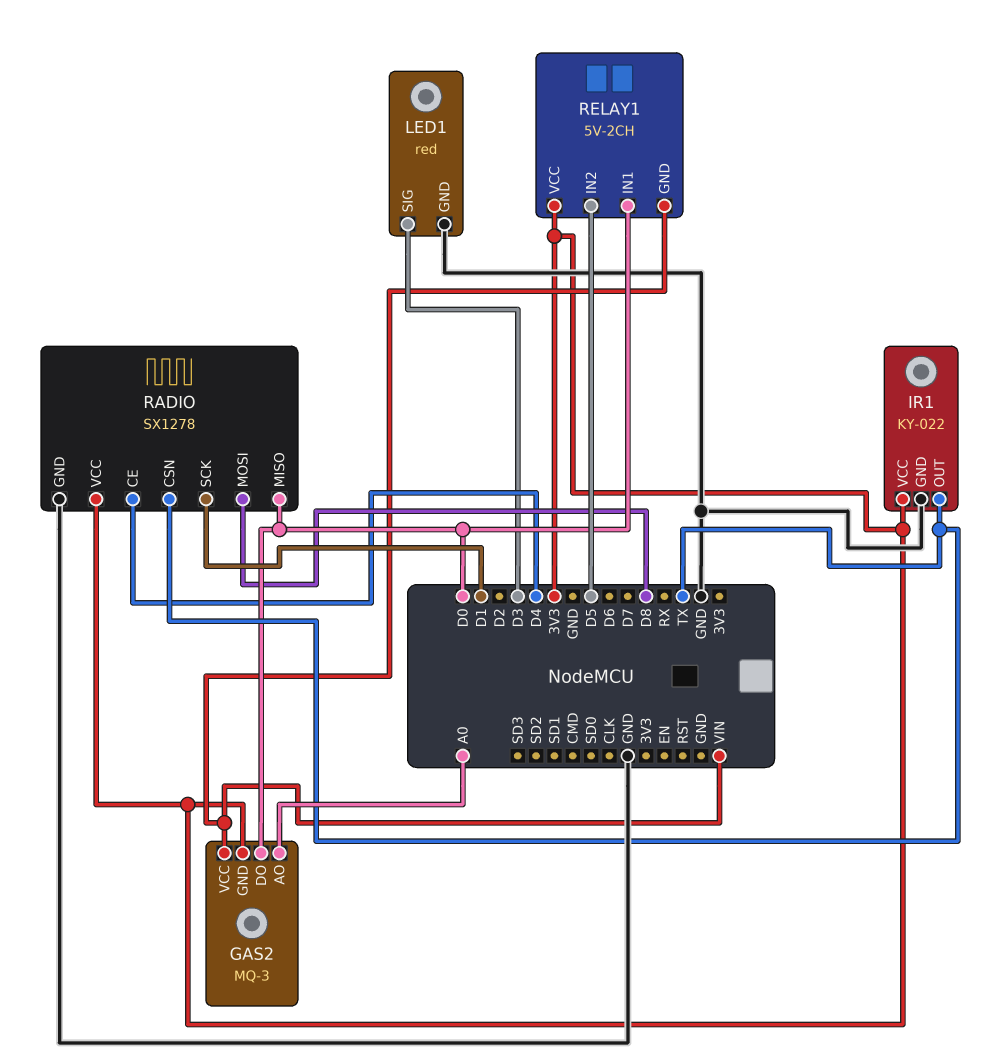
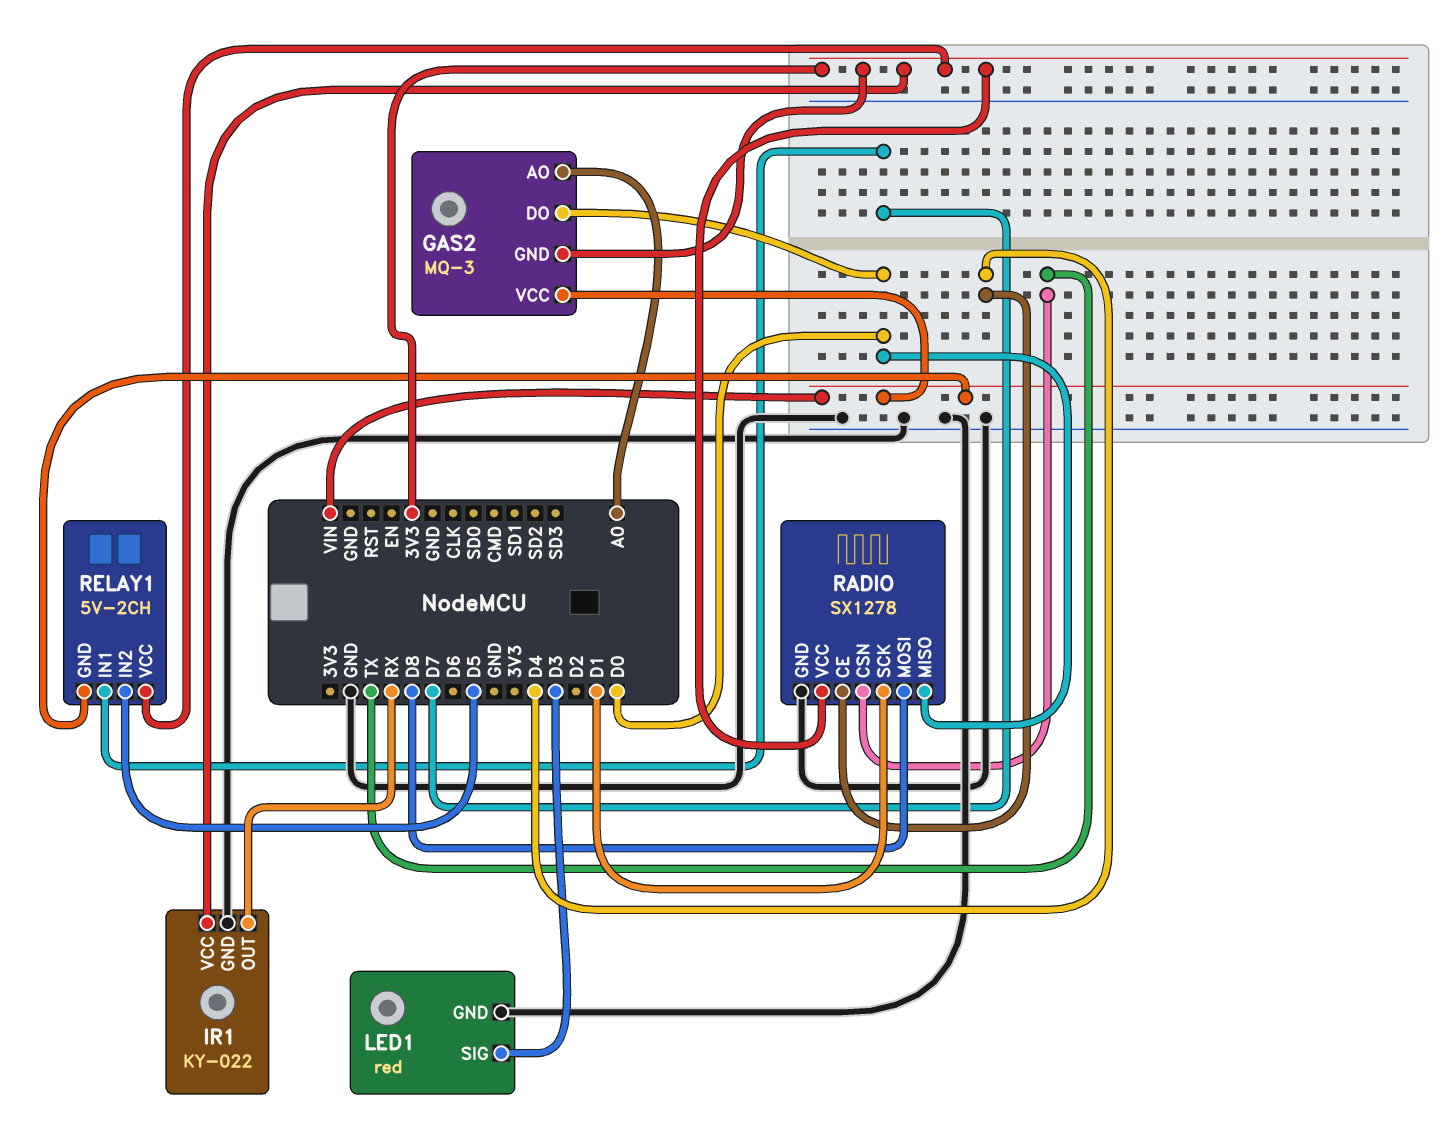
IR1 pin OUT: TX -> RX
RELAY1 pin IN1: D0 -> D7

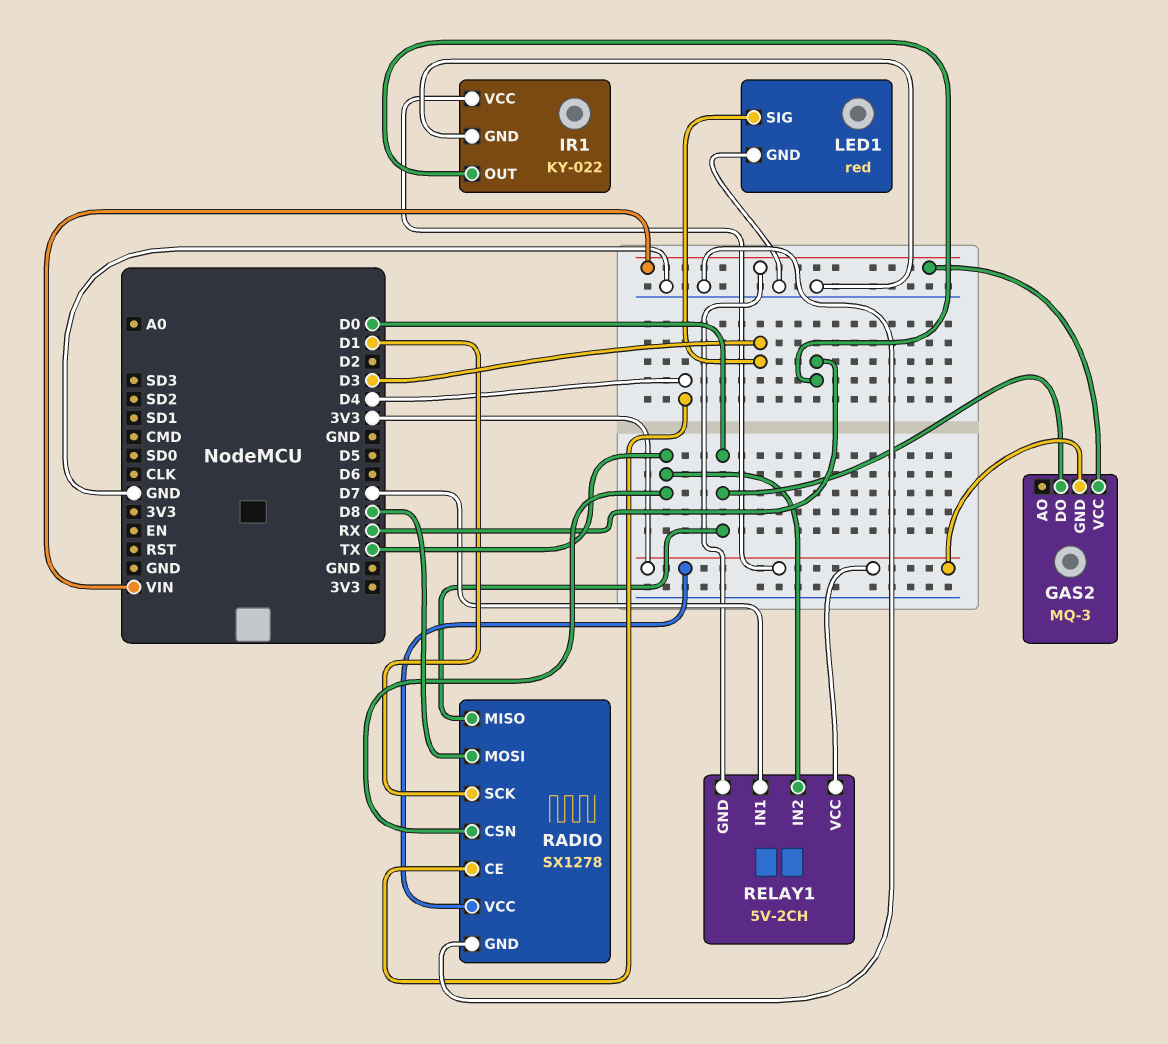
GAS2 pin AO: A0 -> none
RELAY1 pin IN2: D5 -> TX

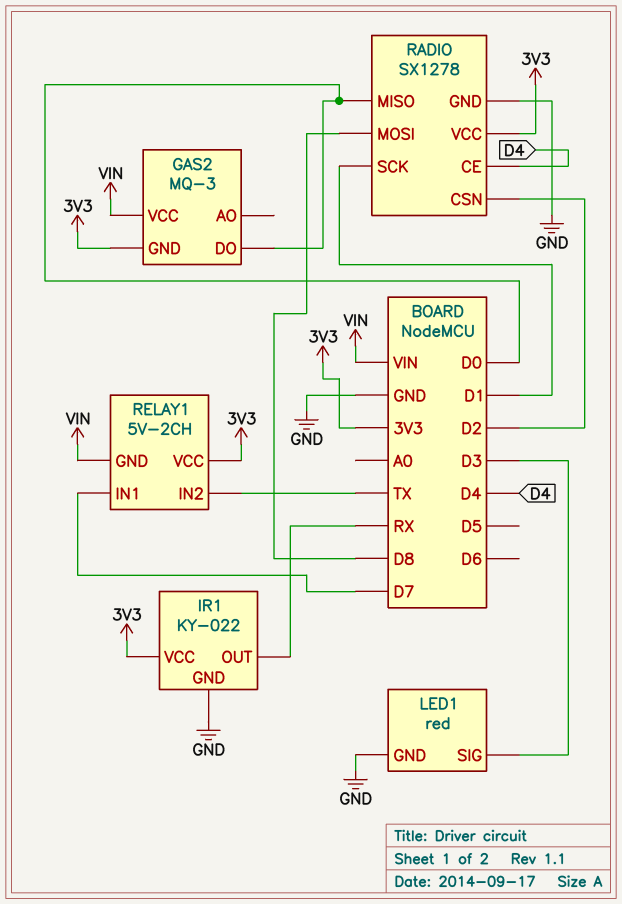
RADIO pin CSN: TX -> D2

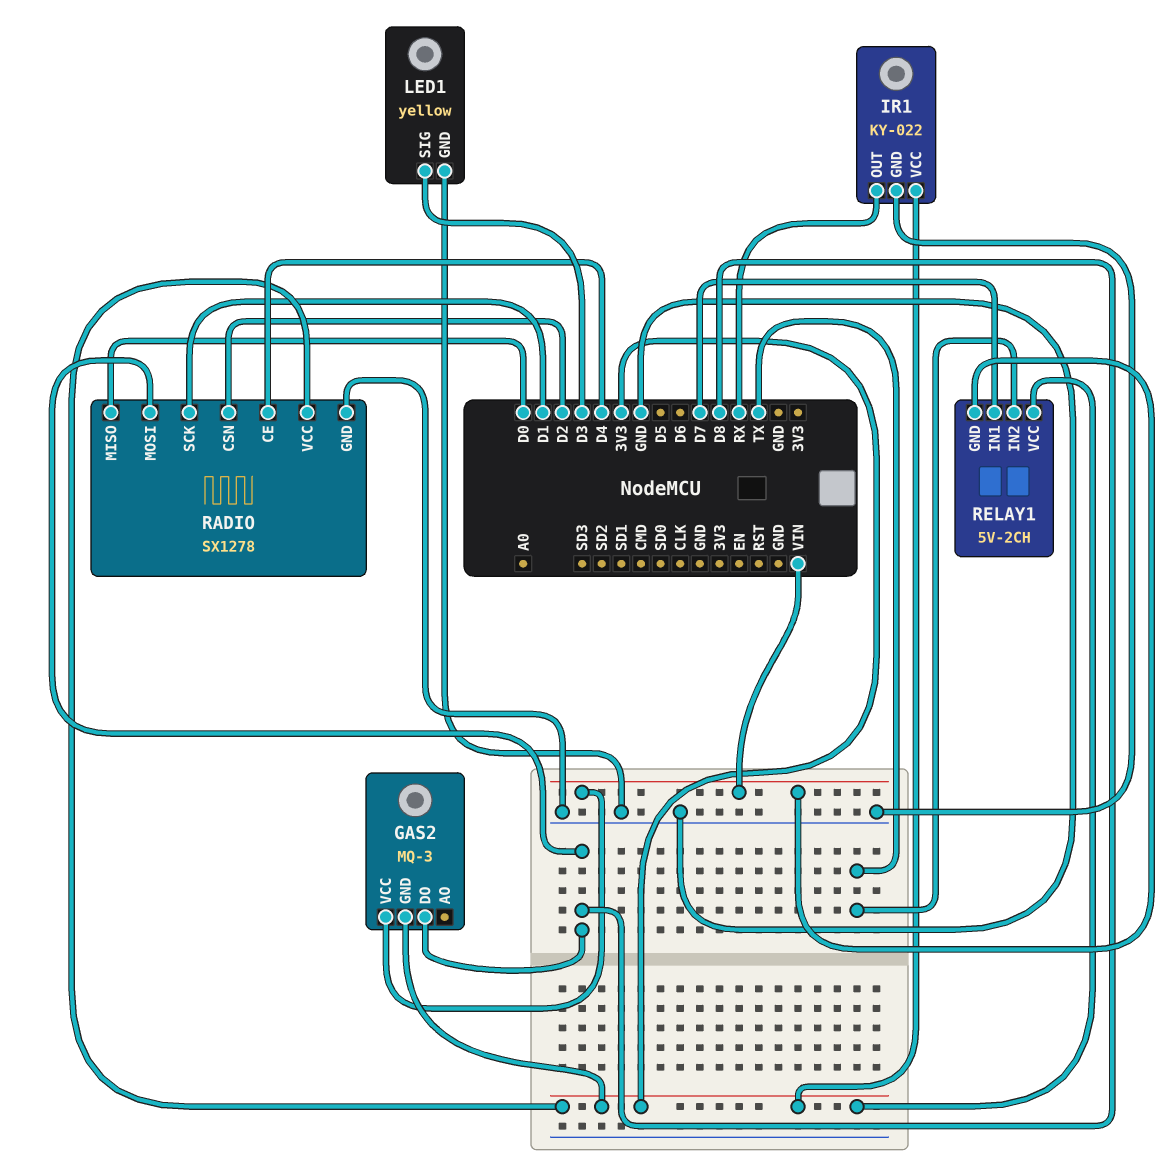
GAS2 pin DO: D0 -> D8
LED1: red -> yellow

